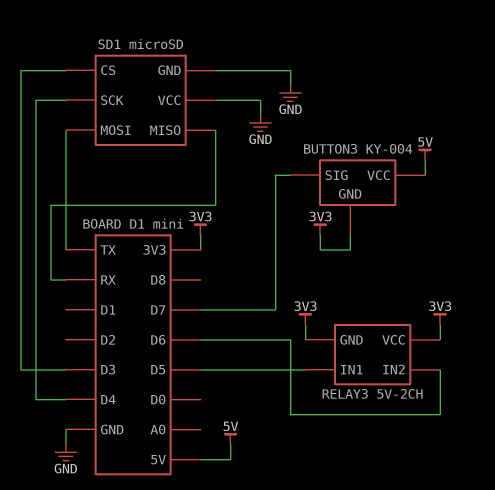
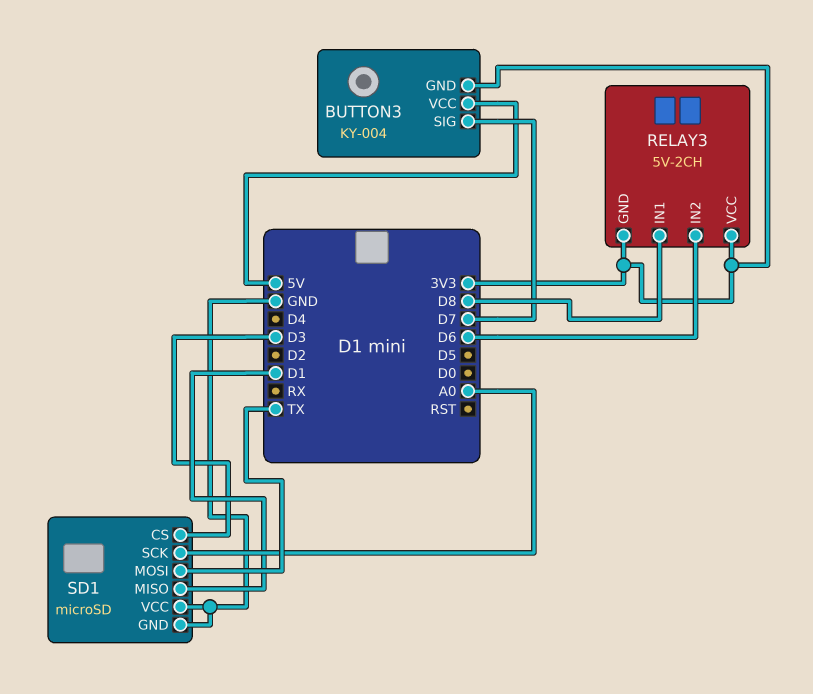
RELAY3 pin IN1: D5 -> D8
SD1 pin MISO: RX -> D1
SD1 pin SCK: D4 -> A0

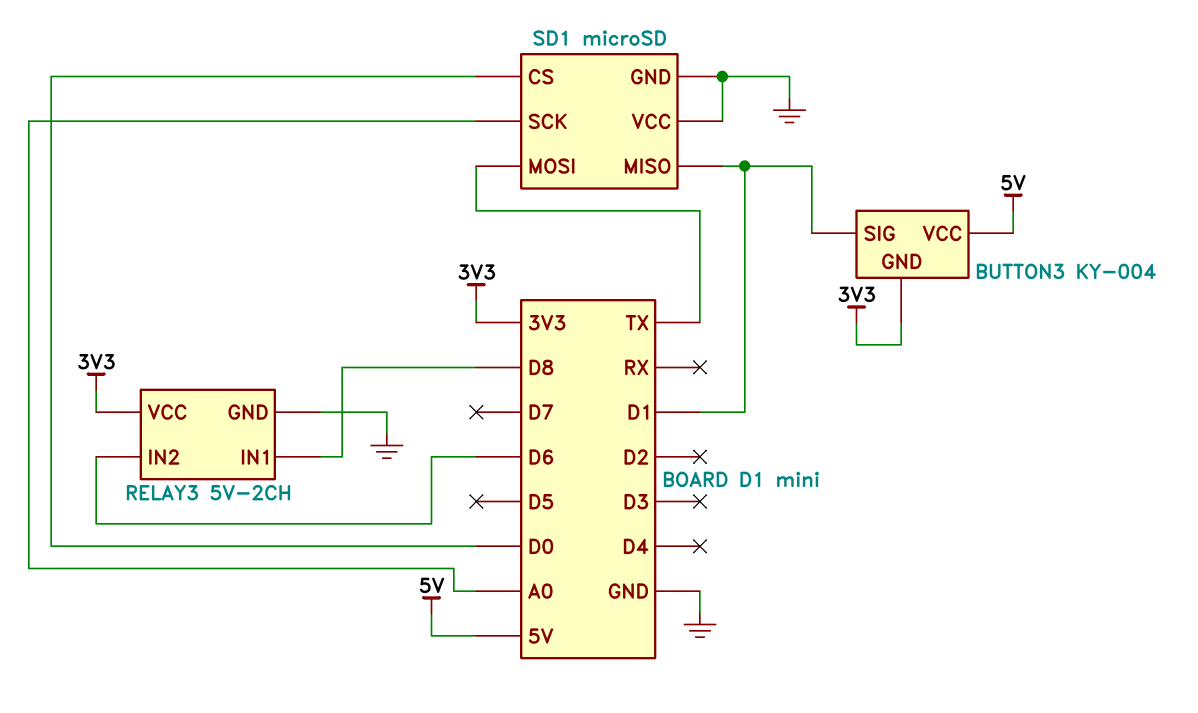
BUTTON3 pin SIG: D7 -> D1
RELAY3 pin GND: 3V3 -> GND
SD1 pin CS: D3 -> D0

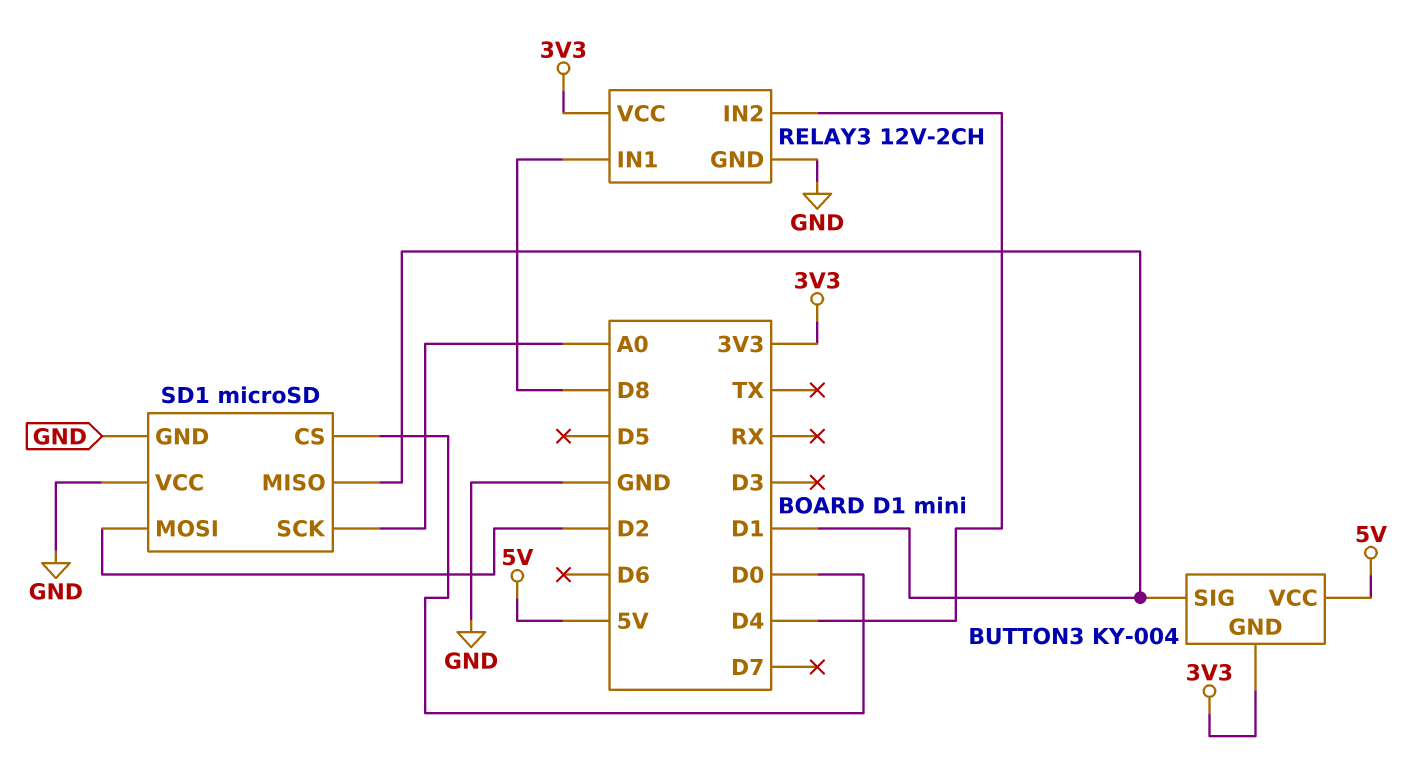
RELAY3: 5V-2CH -> 12V-2CH
RELAY3 pin IN2: D6 -> D4
SD1 pin MOSI: TX -> D2

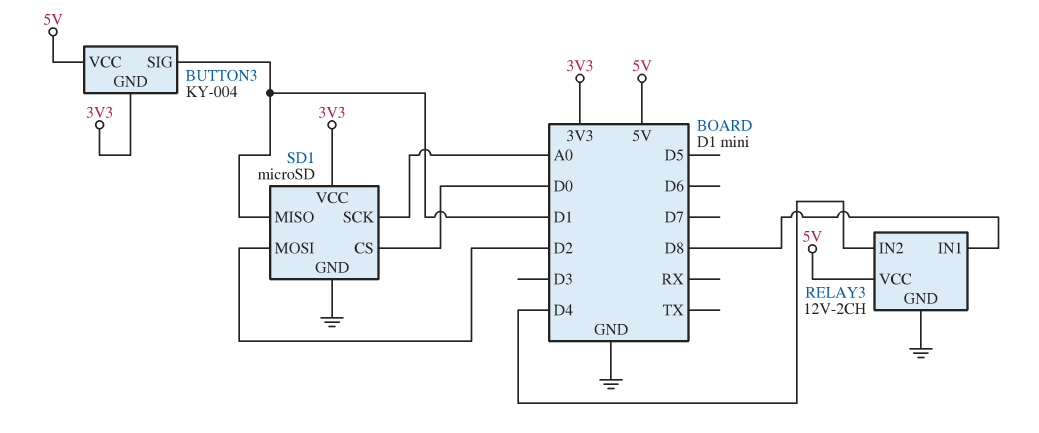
RELAY3 pin VCC: 3V3 -> 5V
SD1 pin VCC: GND -> 3V3

